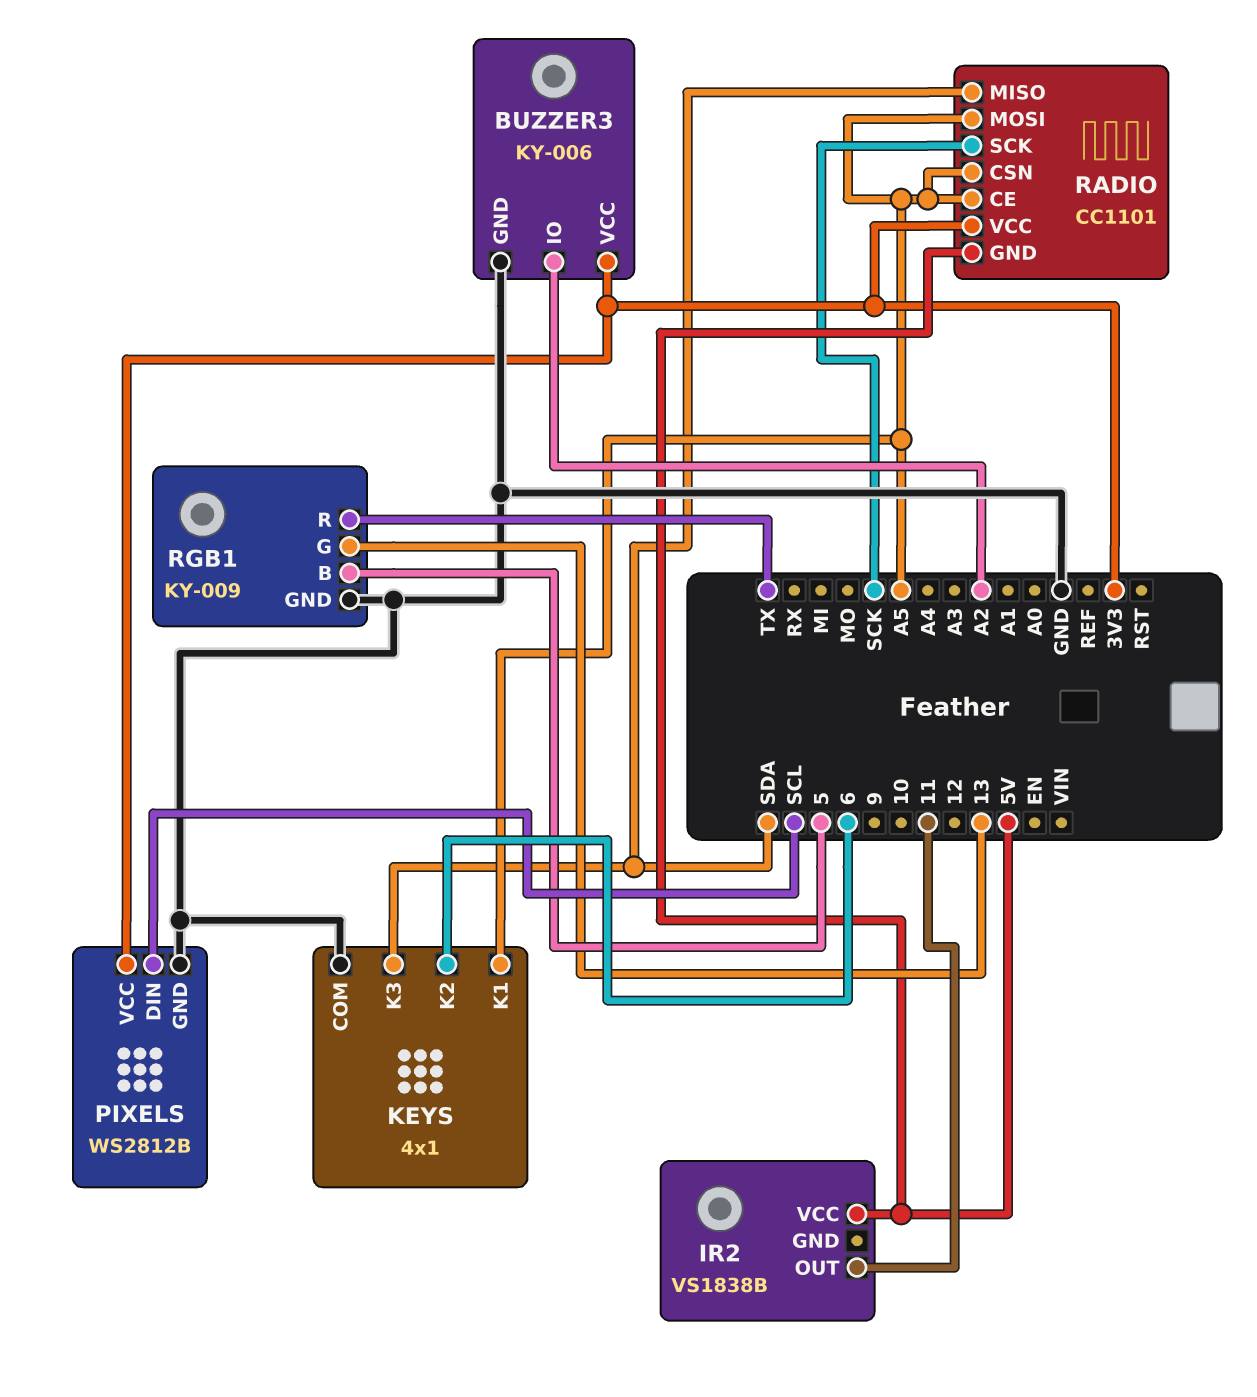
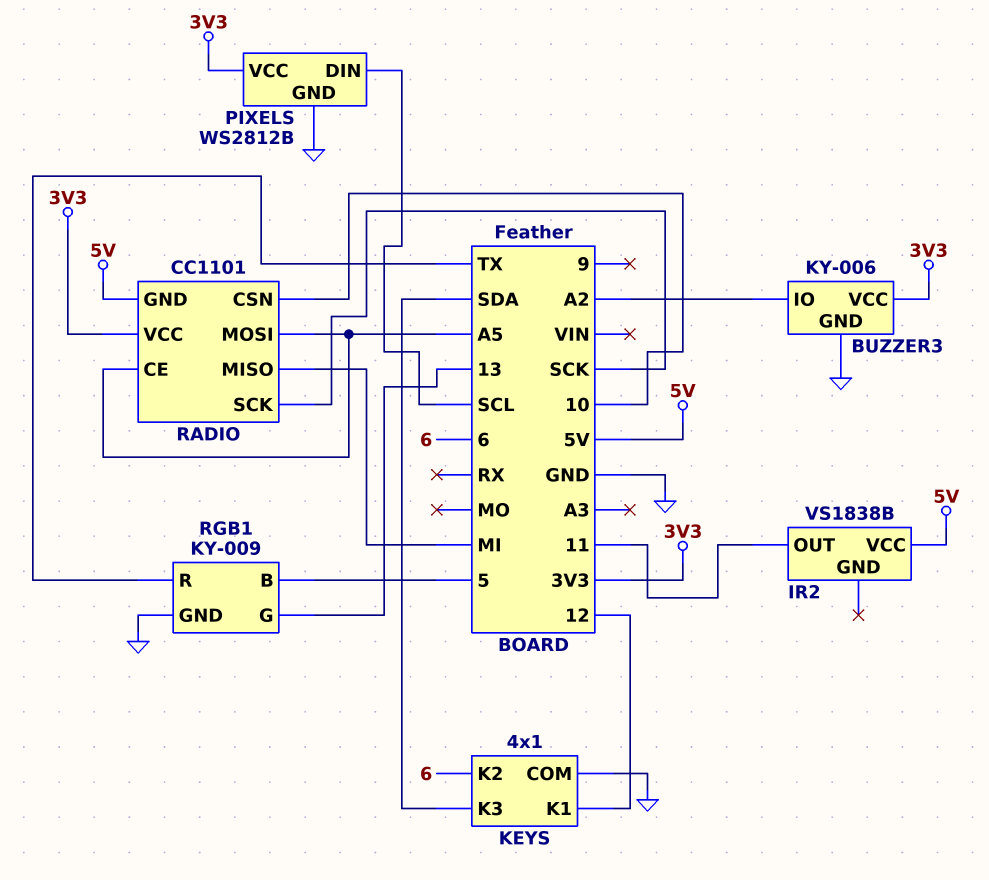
KEYS pin K1: A5 -> 12
RADIO pin CSN: A5 -> 10
RADIO pin MISO: SDA -> MI

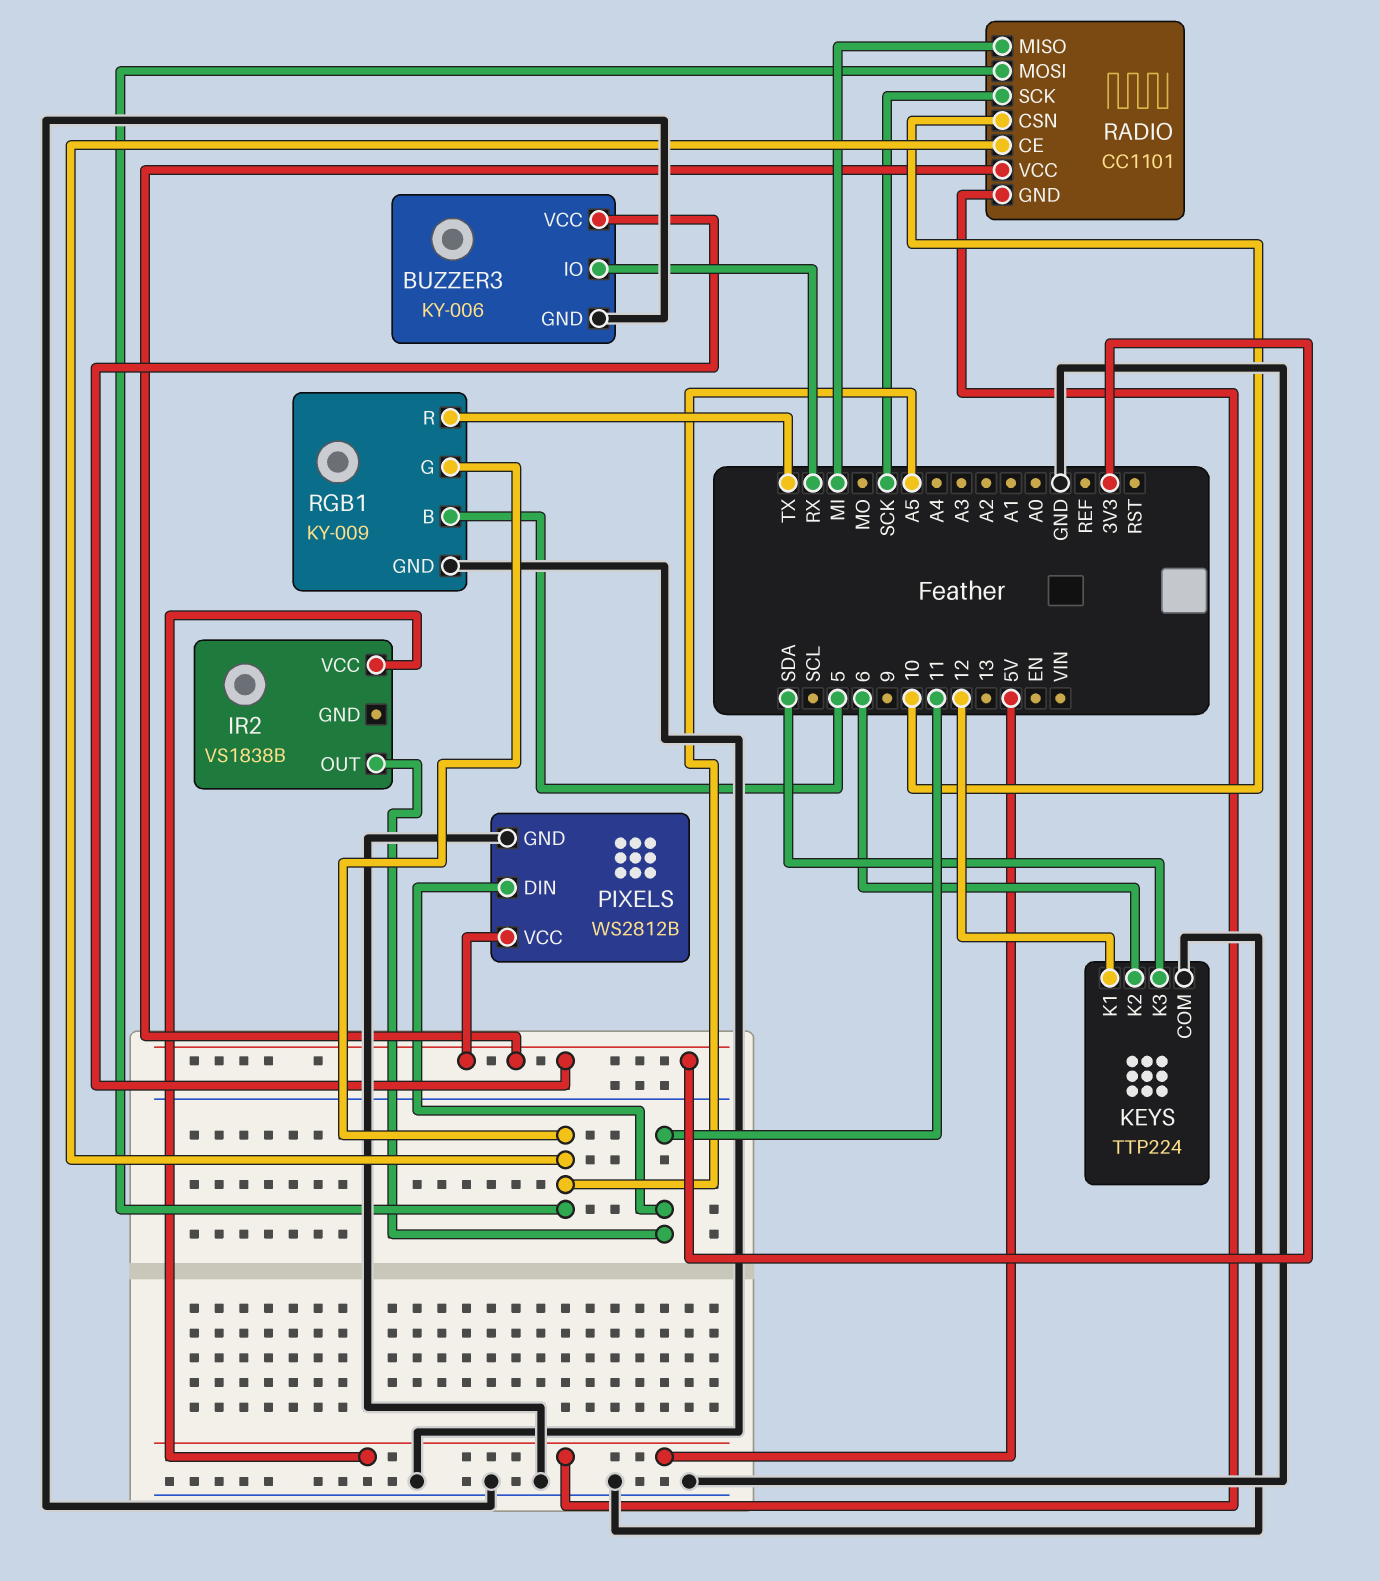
BUZZER3 pin IO: A2 -> RX
KEYS: 4x1 -> TTP224
PIXELS pin DIN: SCL -> 11
RGB1 pin G: 13 -> A5

